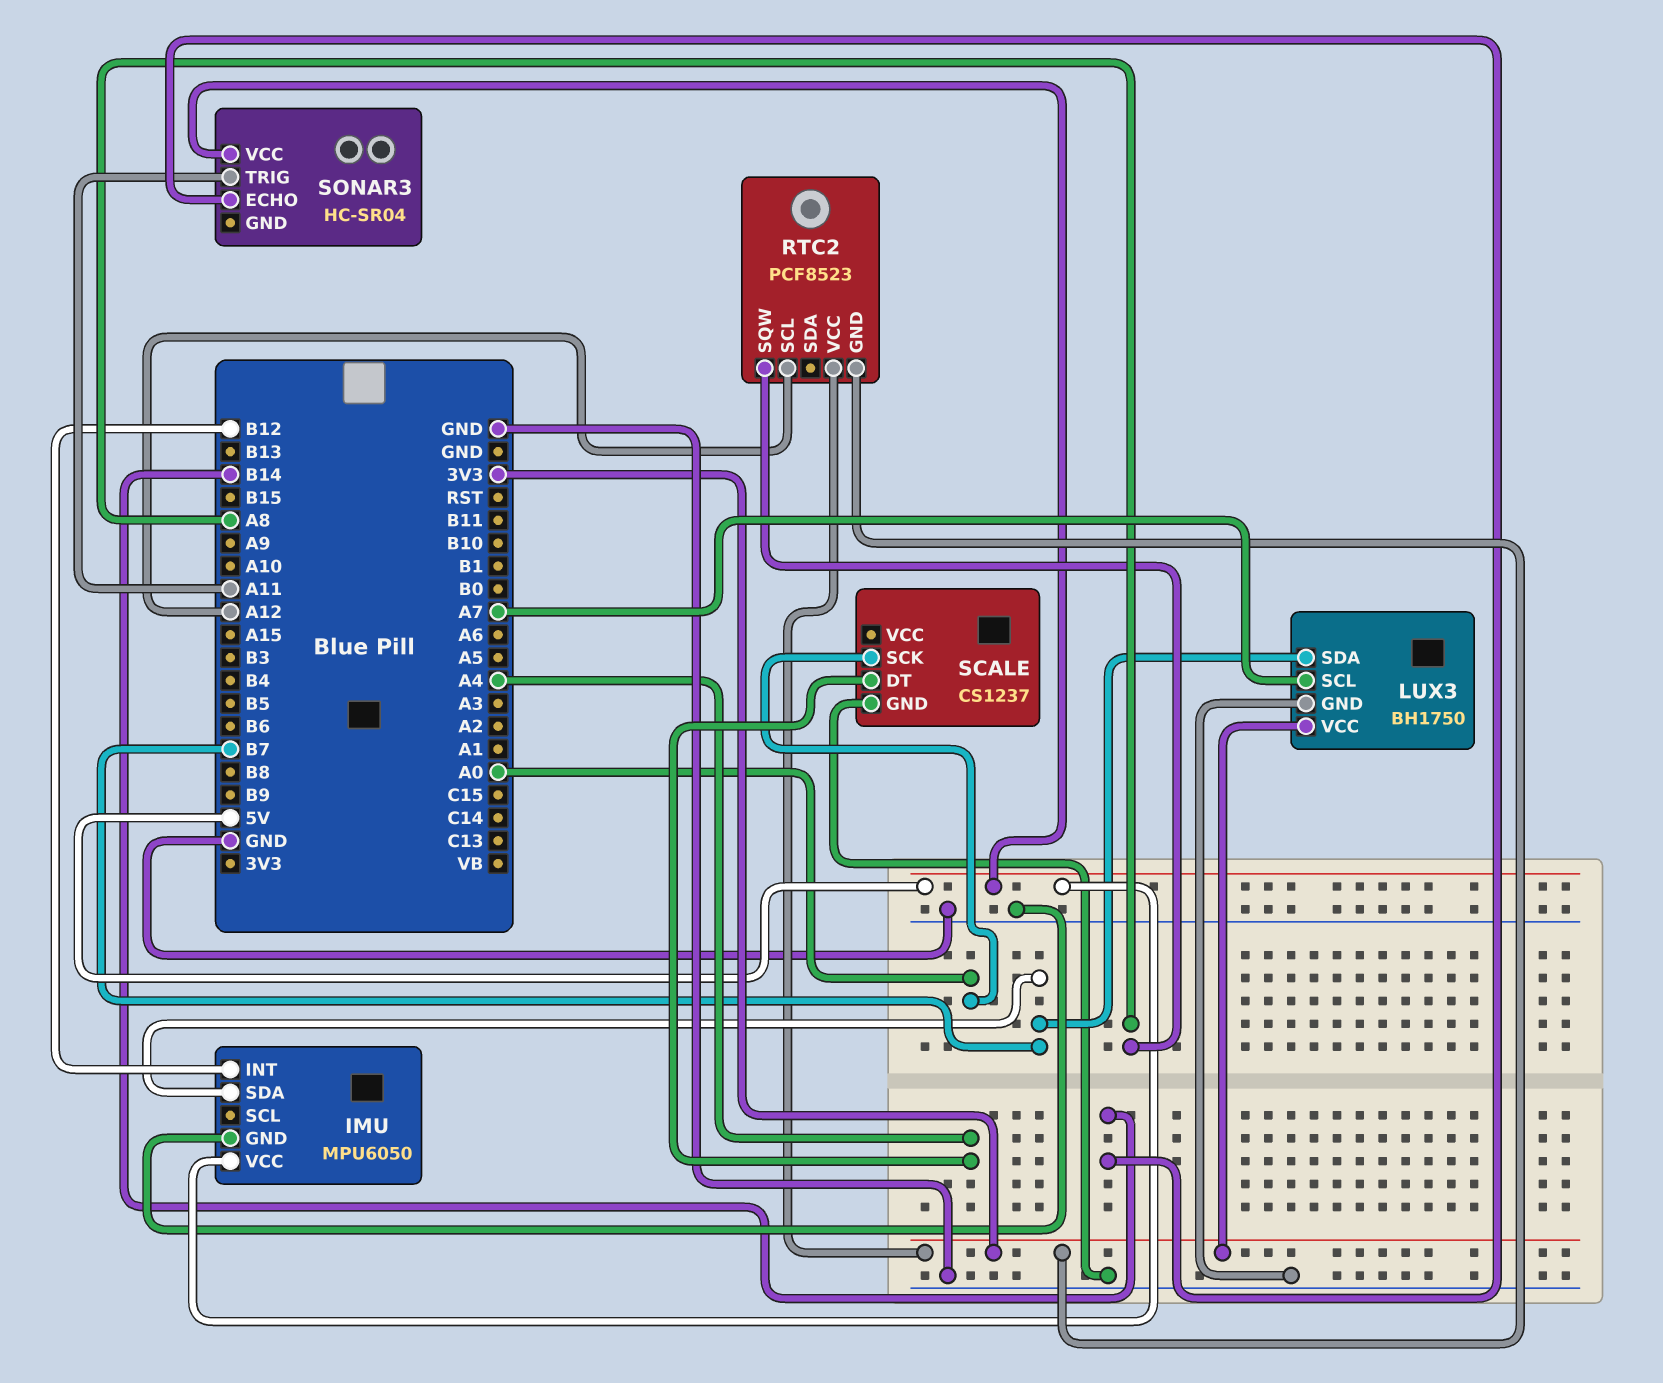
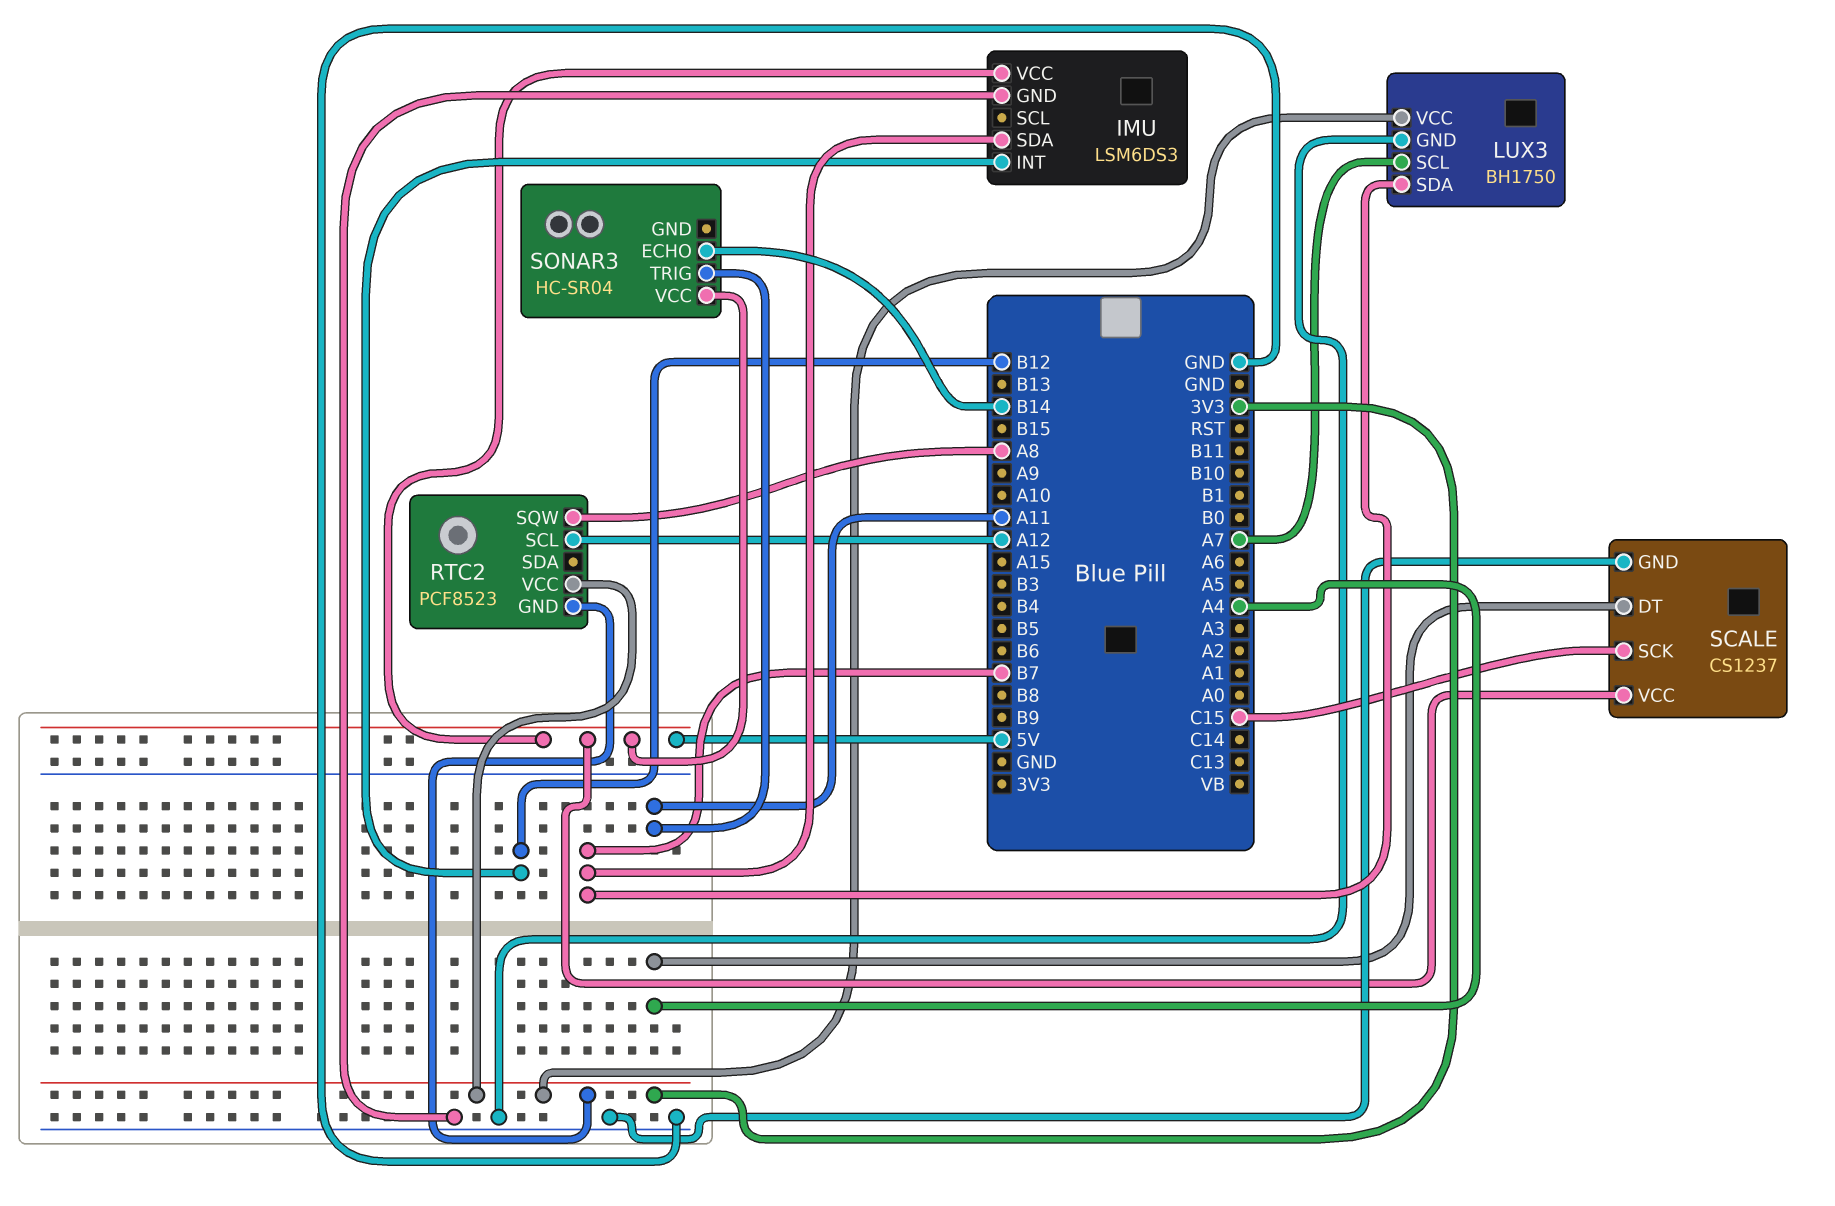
IMU: MPU6050 -> LSM6DS3
SCALE pin SCK: A0 -> C15
SCALE pin VCC: none -> 5V

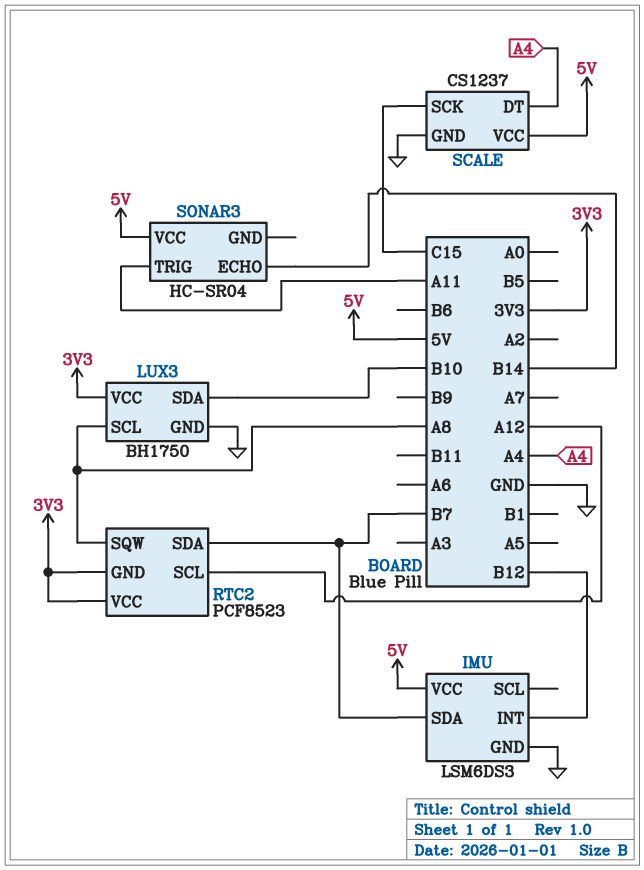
LUX3 pin SCL: A7 -> A8
LUX3 pin SDA: B7 -> B10
RTC2 pin SDA: none -> B7

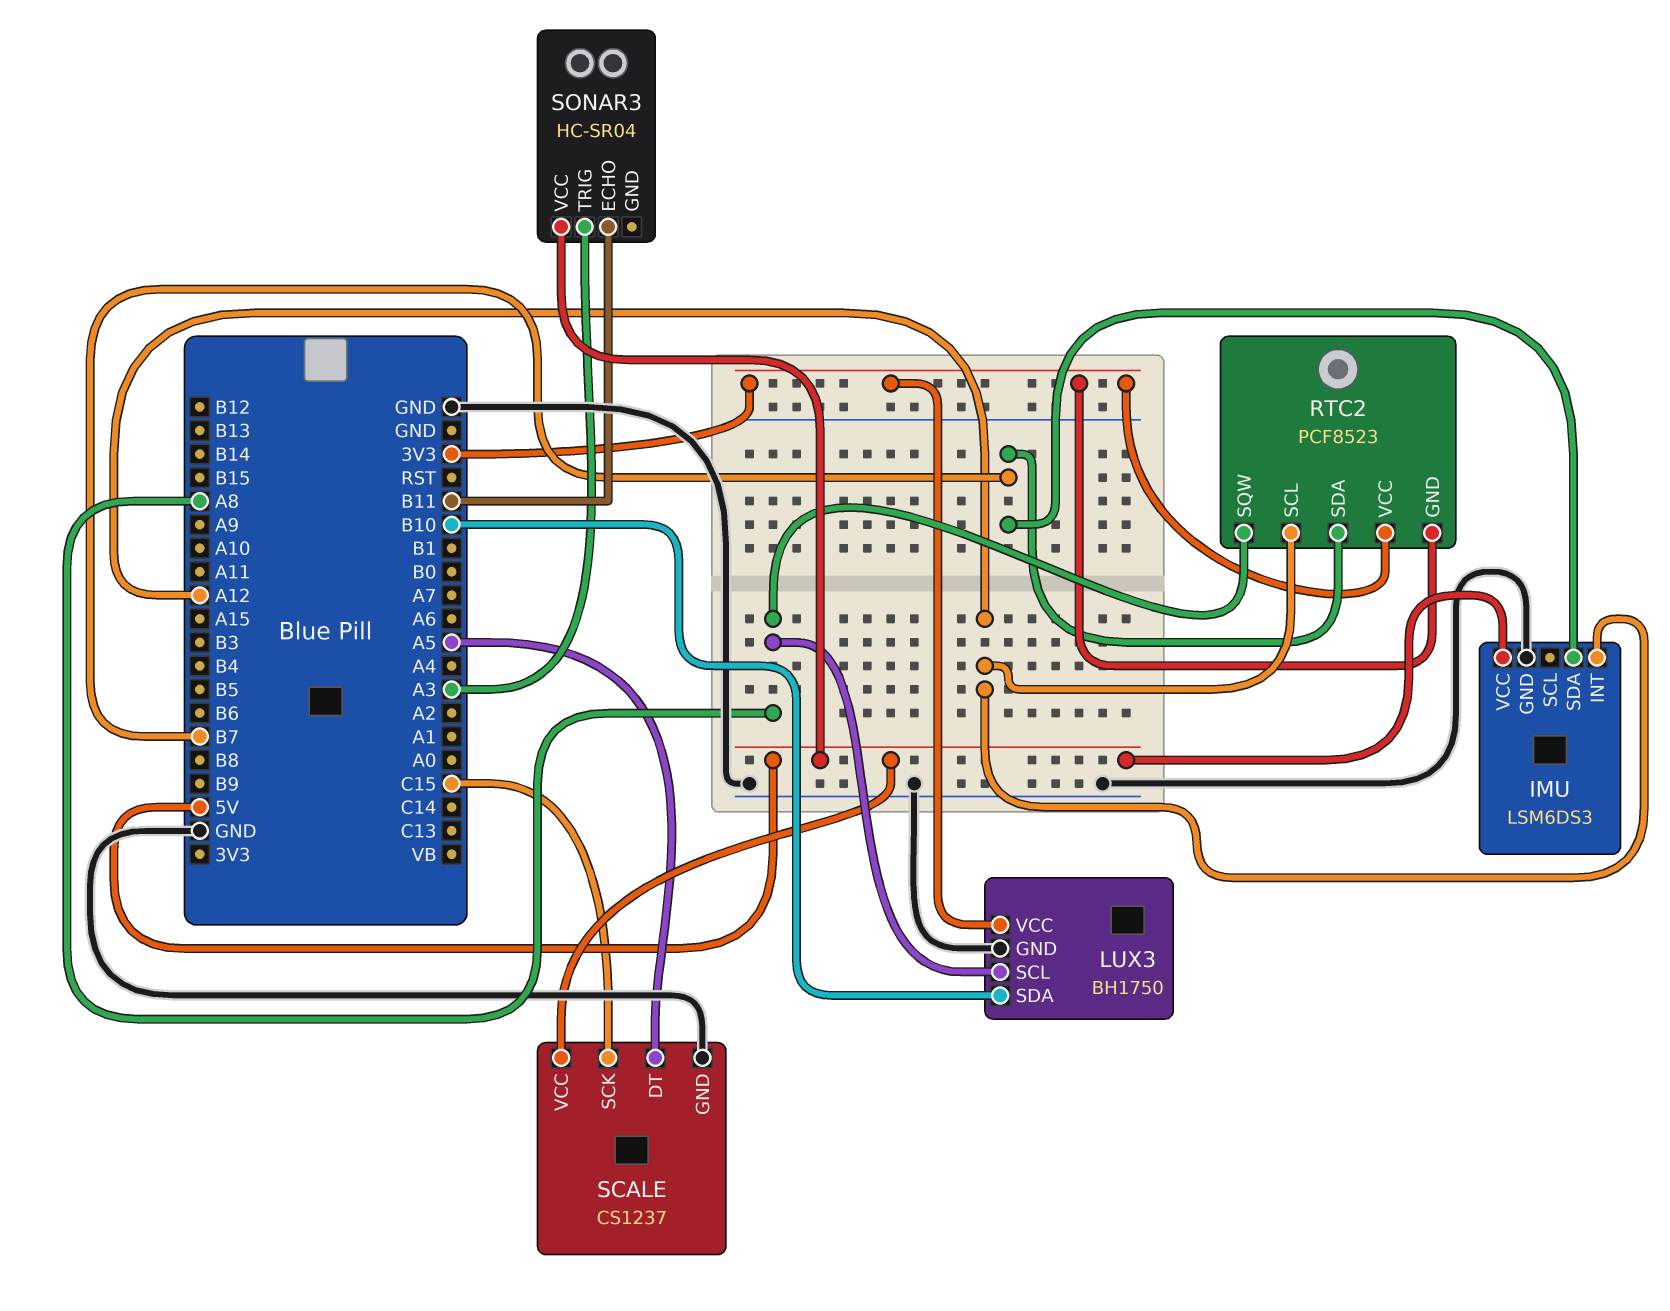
IMU pin INT: B12 -> A12
SCALE pin DT: A4 -> A5
SONAR3 pin ECHO: B14 -> B11
SONAR3 pin TRIG: A11 -> A3

